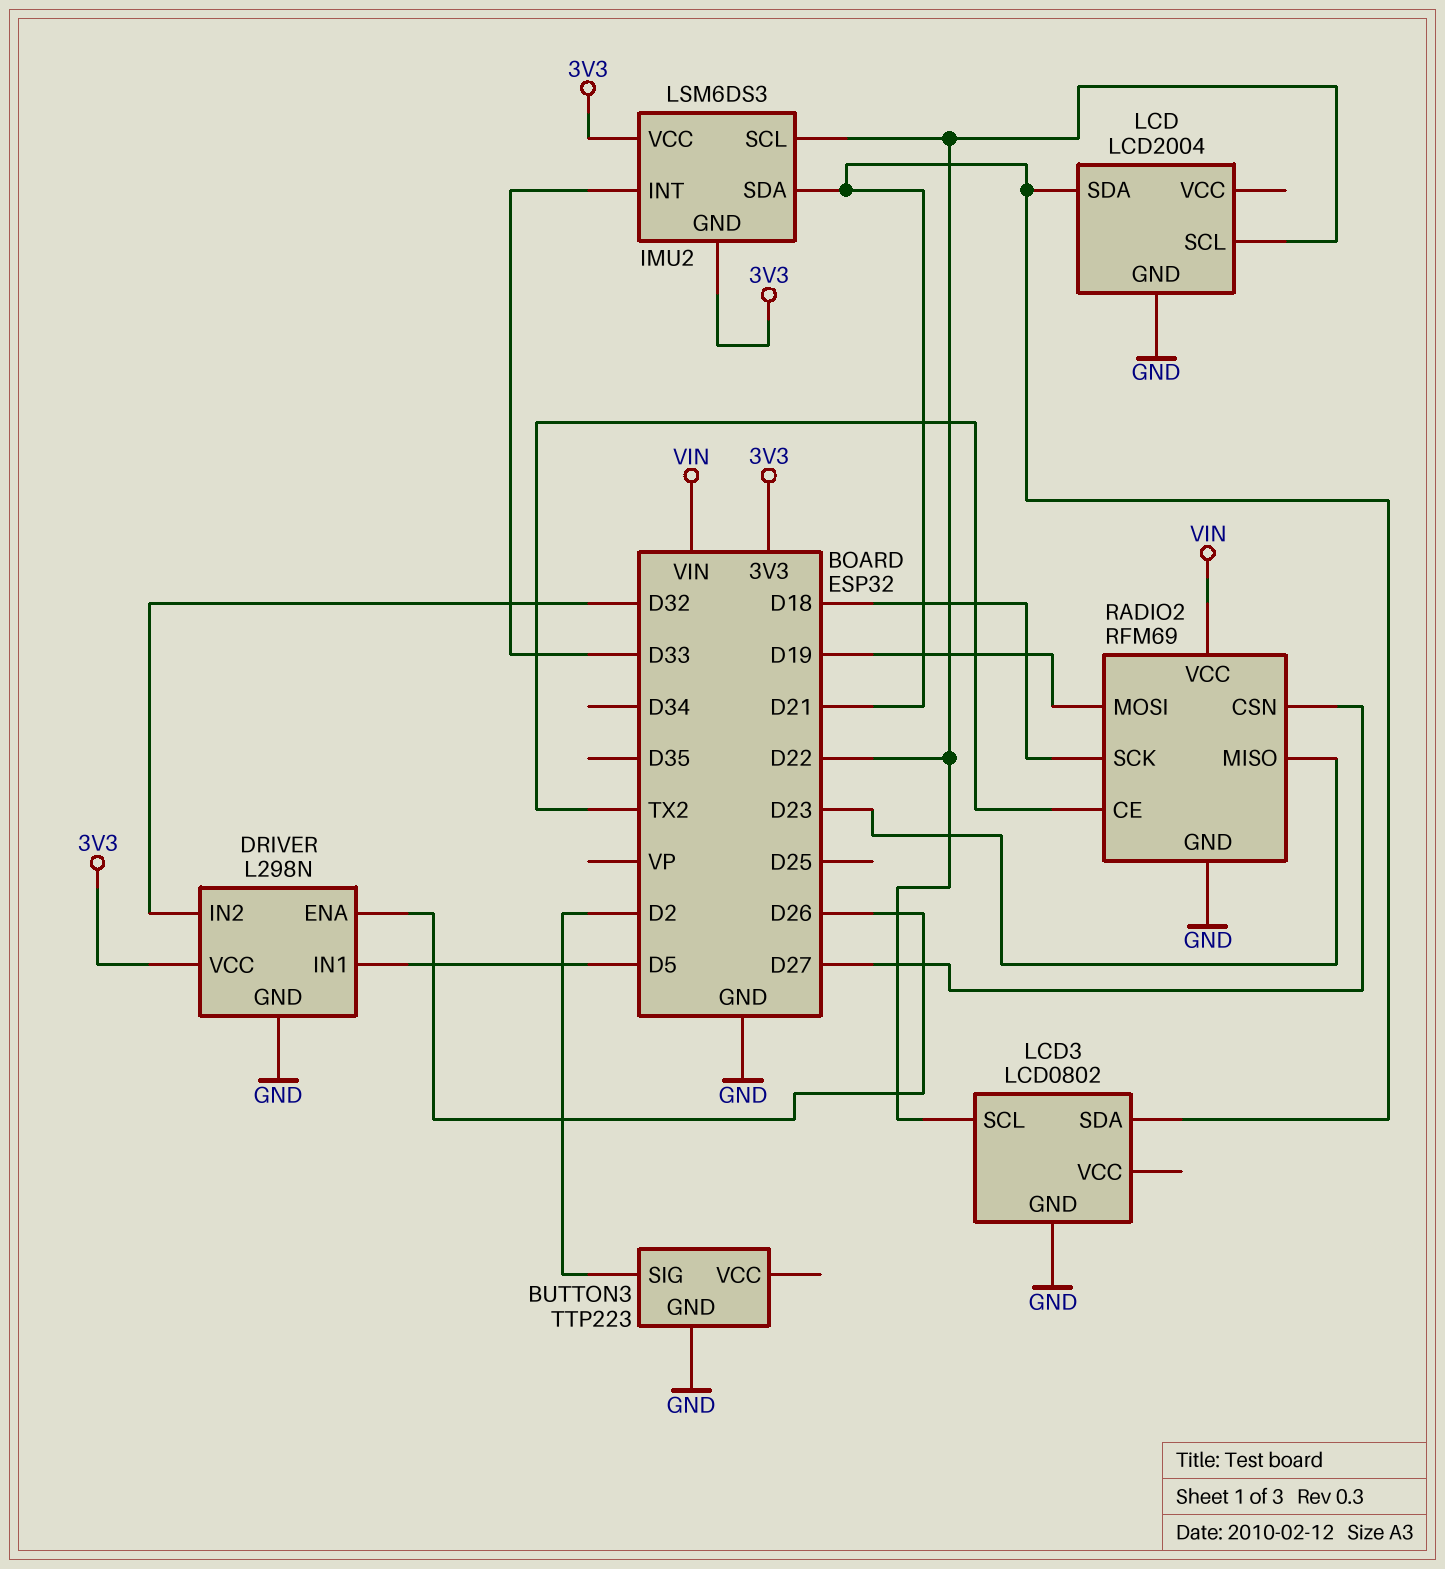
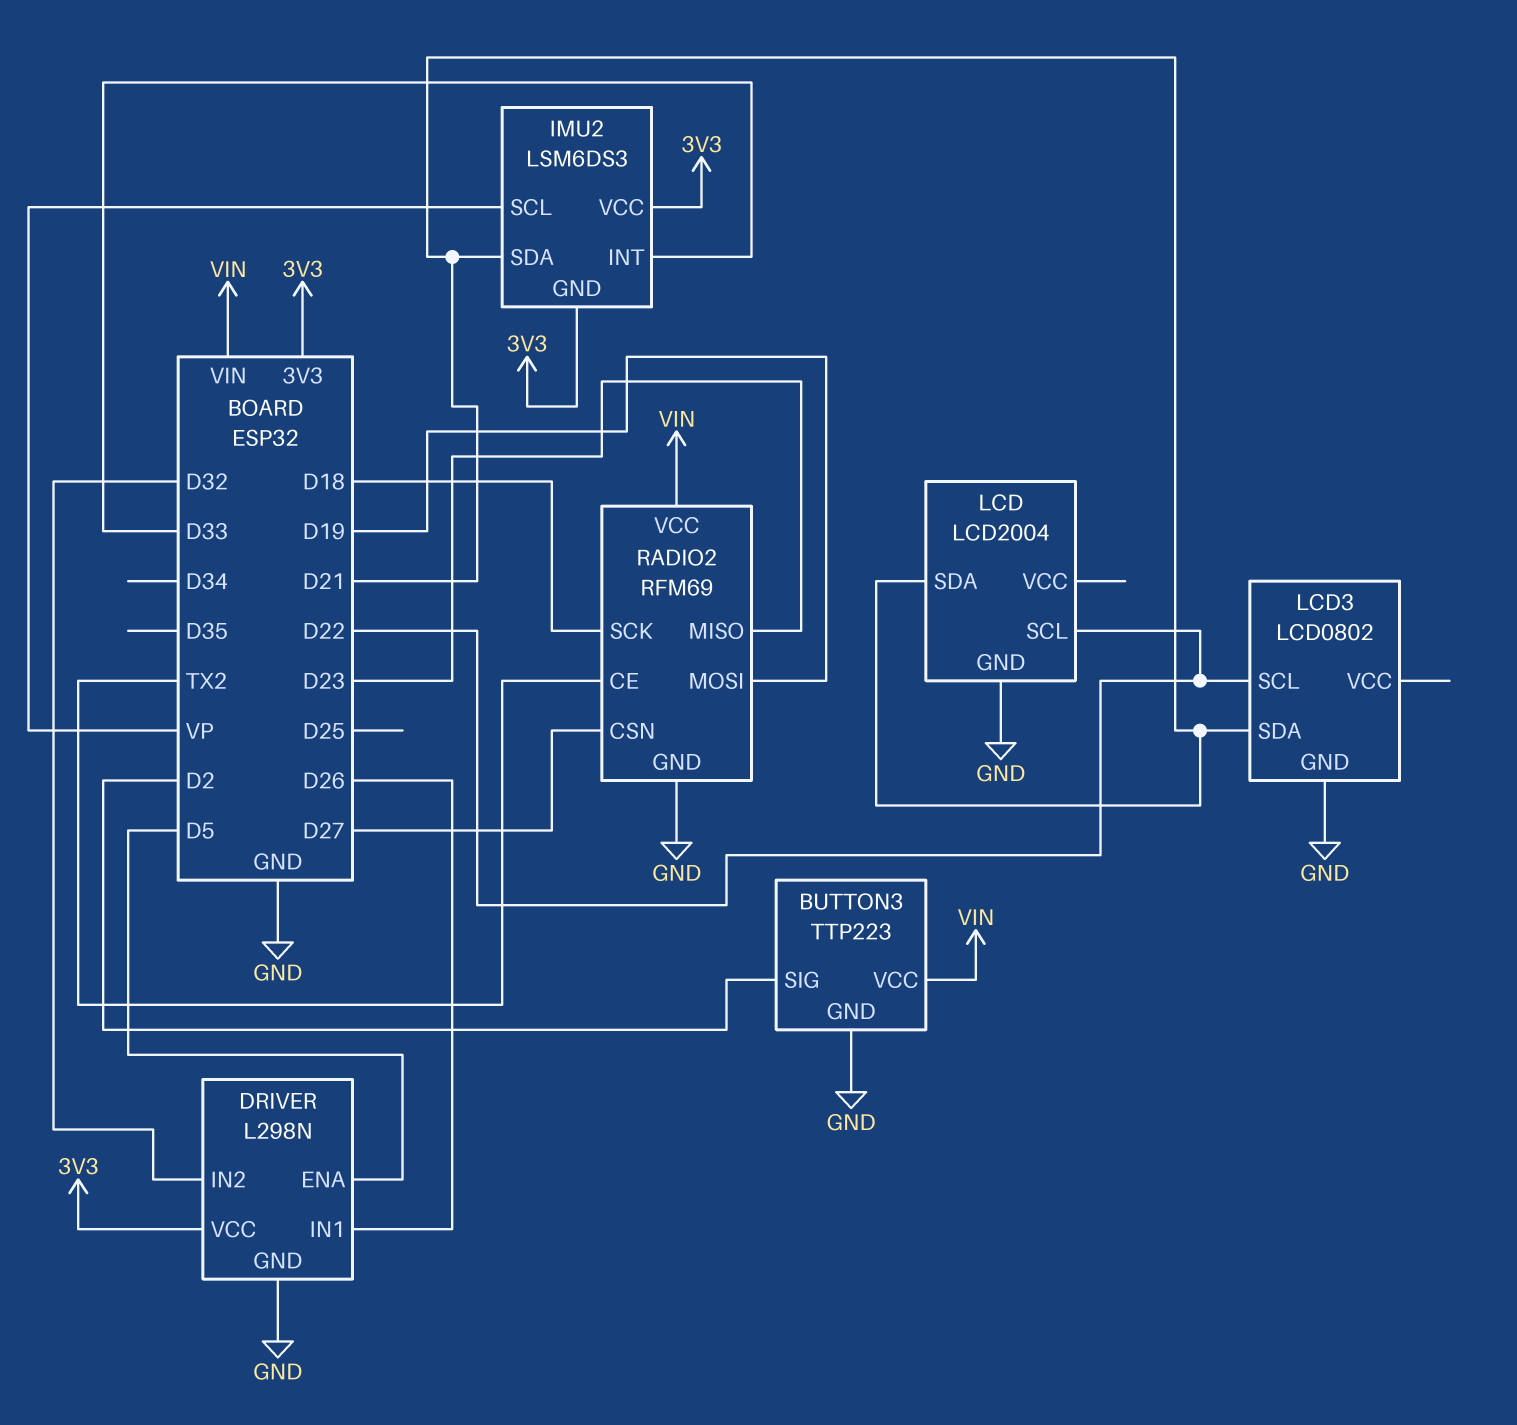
BUTTON3 pin VCC: none -> VIN
DRIVER pin ENA: D26 -> D5
DRIVER pin IN1: D5 -> D26
IMU2 pin SCL: D22 -> VP

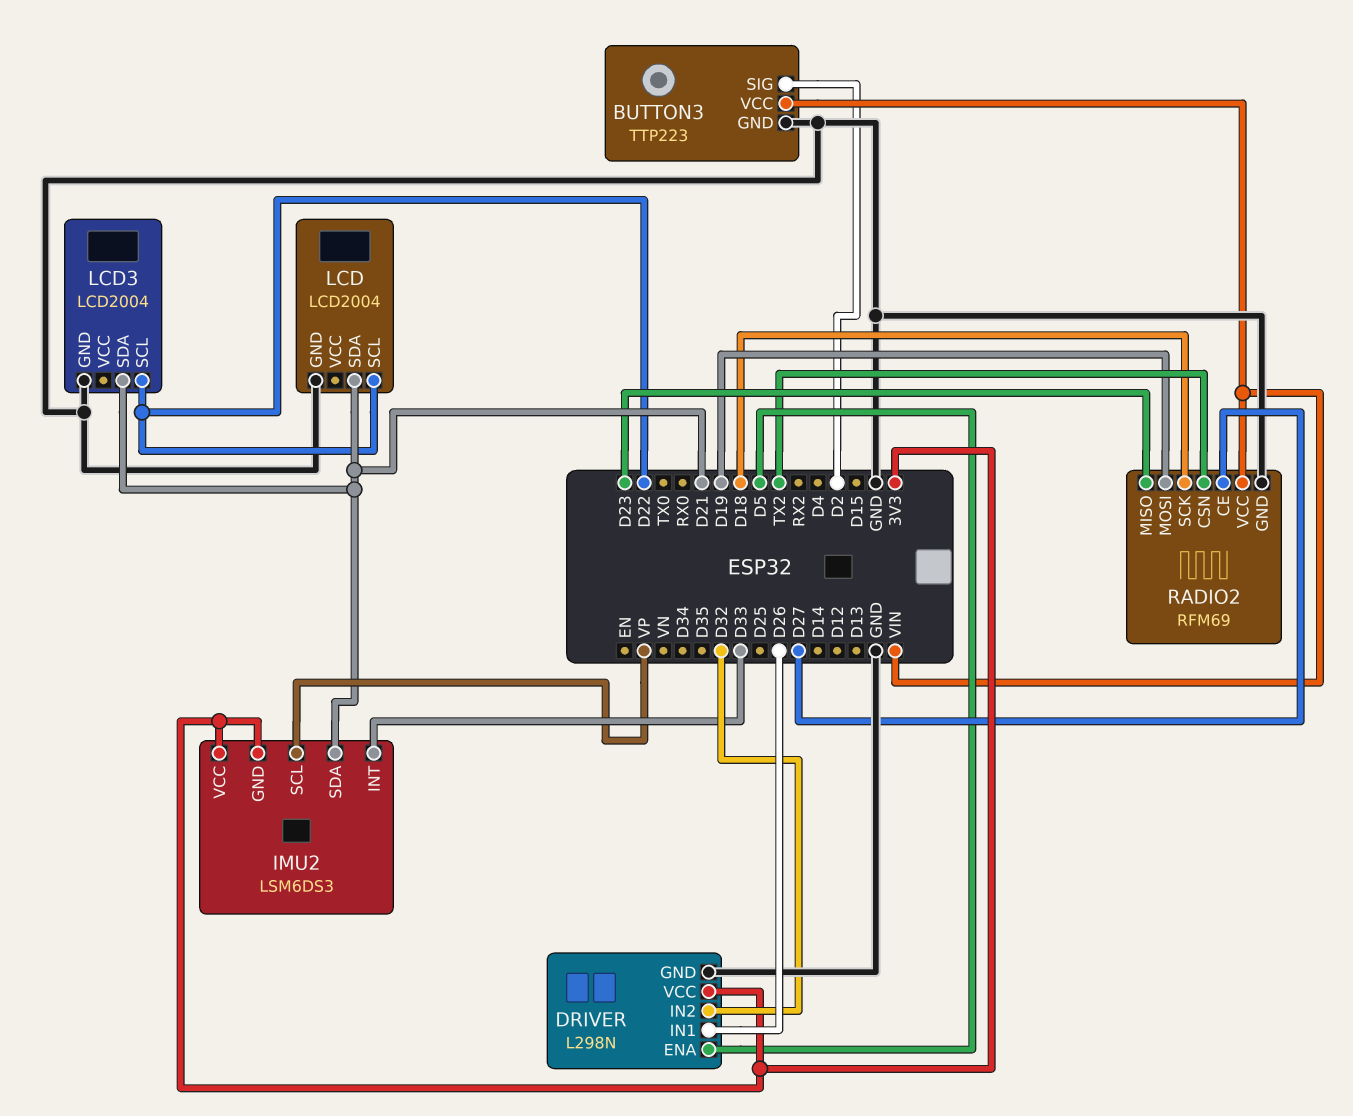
LCD3: LCD0802 -> LCD2004
RADIO2 pin CE: TX2 -> D27
RADIO2 pin CSN: D27 -> TX2

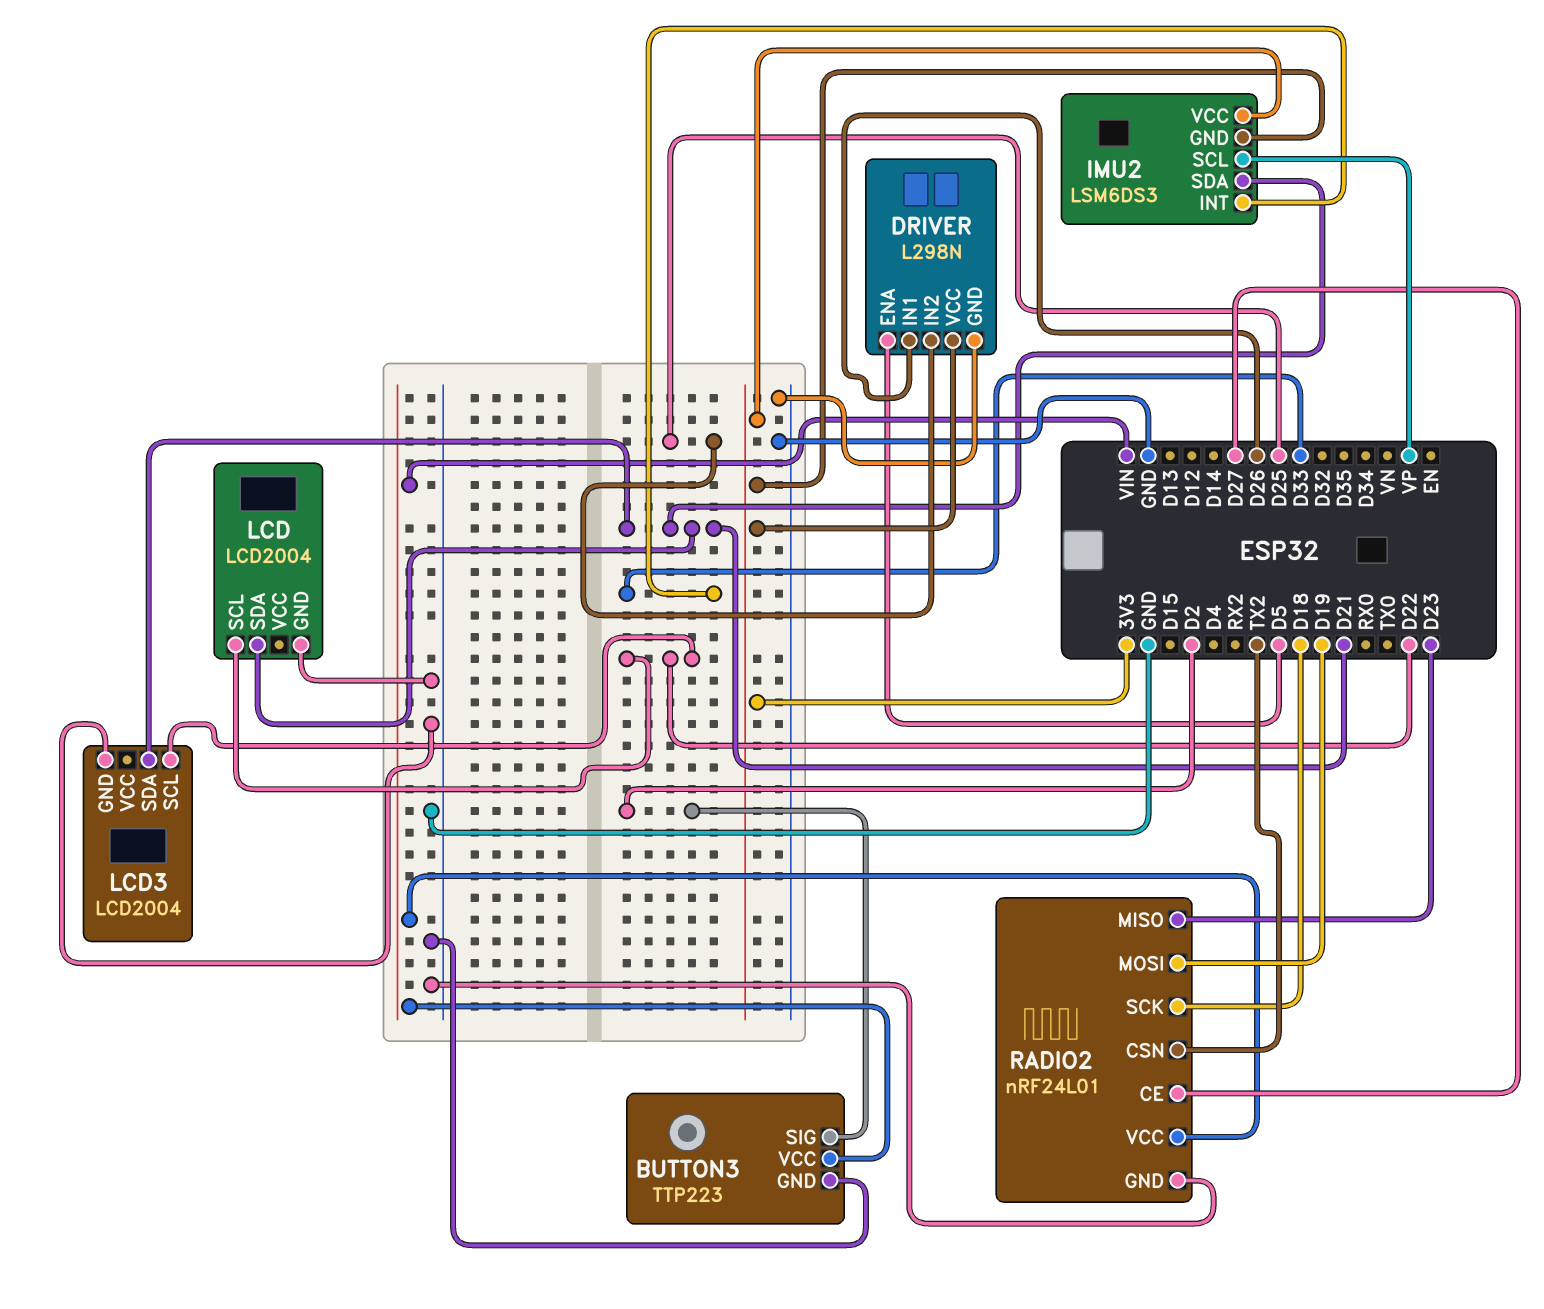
DRIVER pin IN2: D32 -> D25
RADIO2: RFM69 -> nRF24L01

